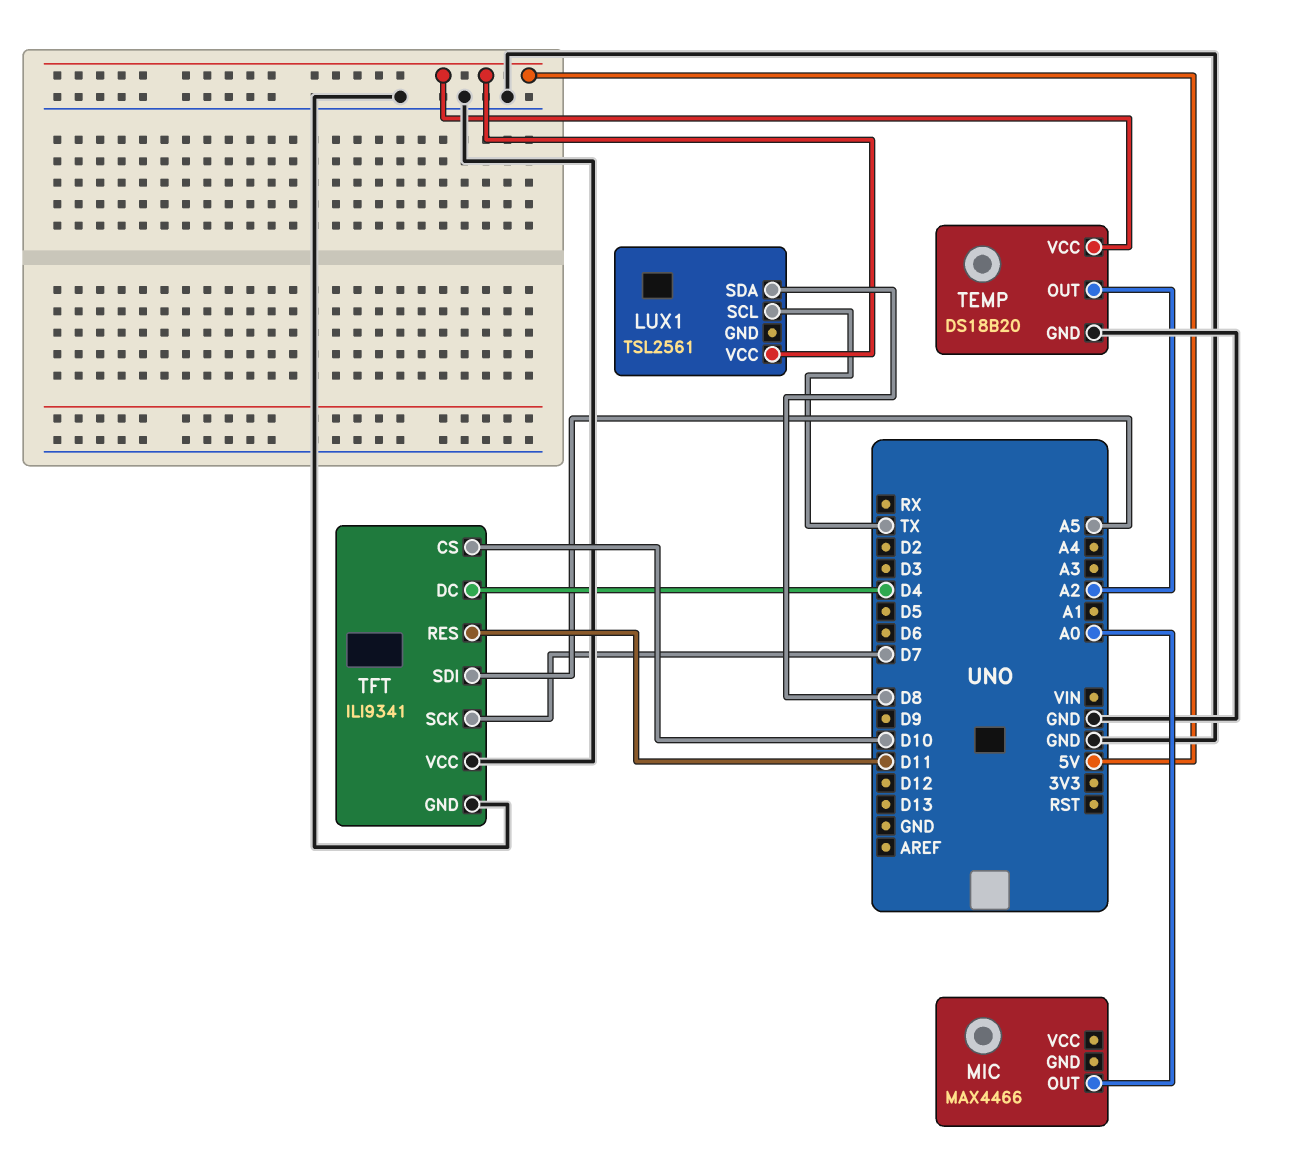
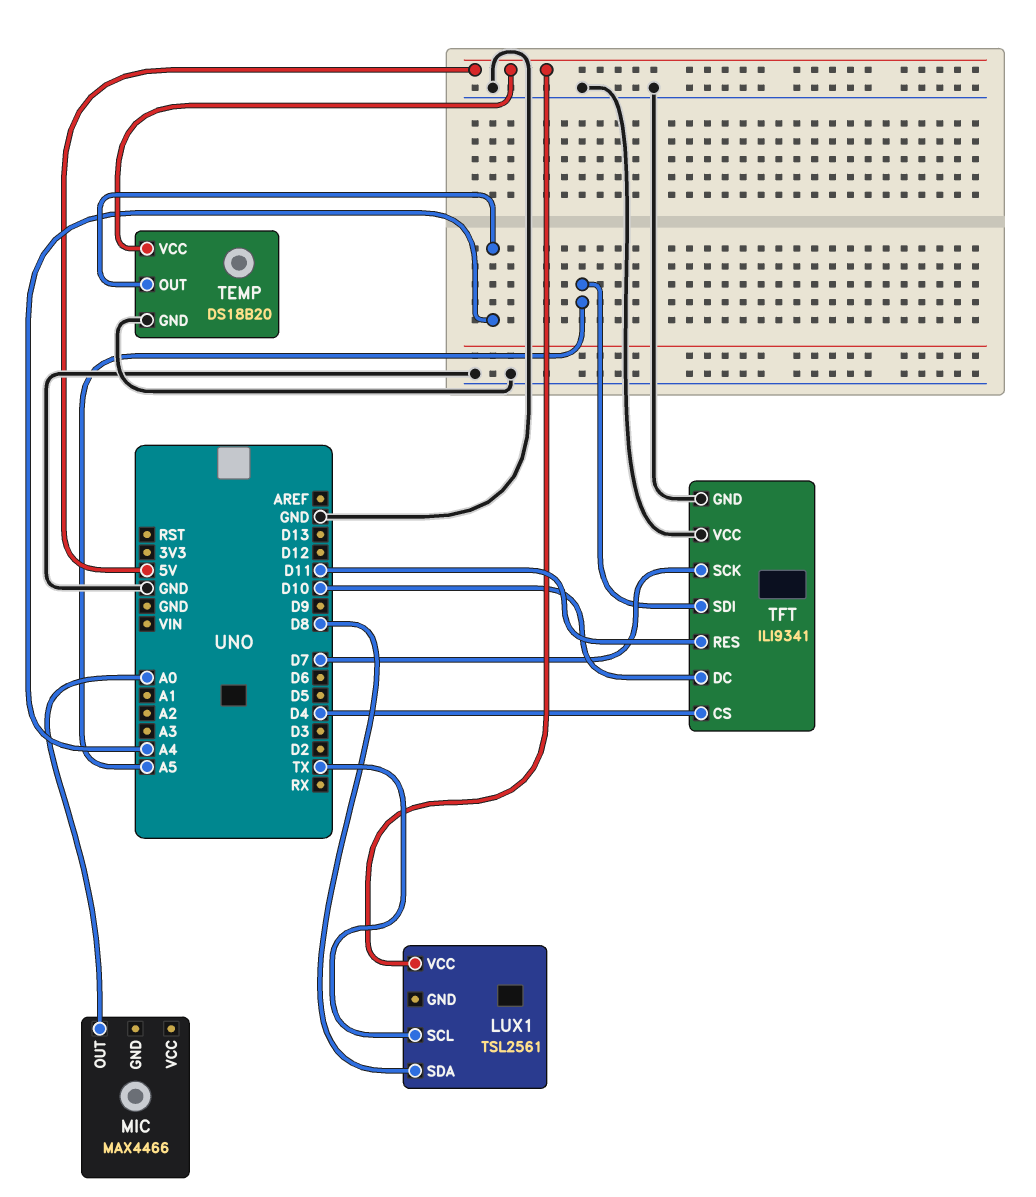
TEMP pin OUT: A2 -> A4
TFT pin CS: D10 -> D4
TFT pin DC: D4 -> D10

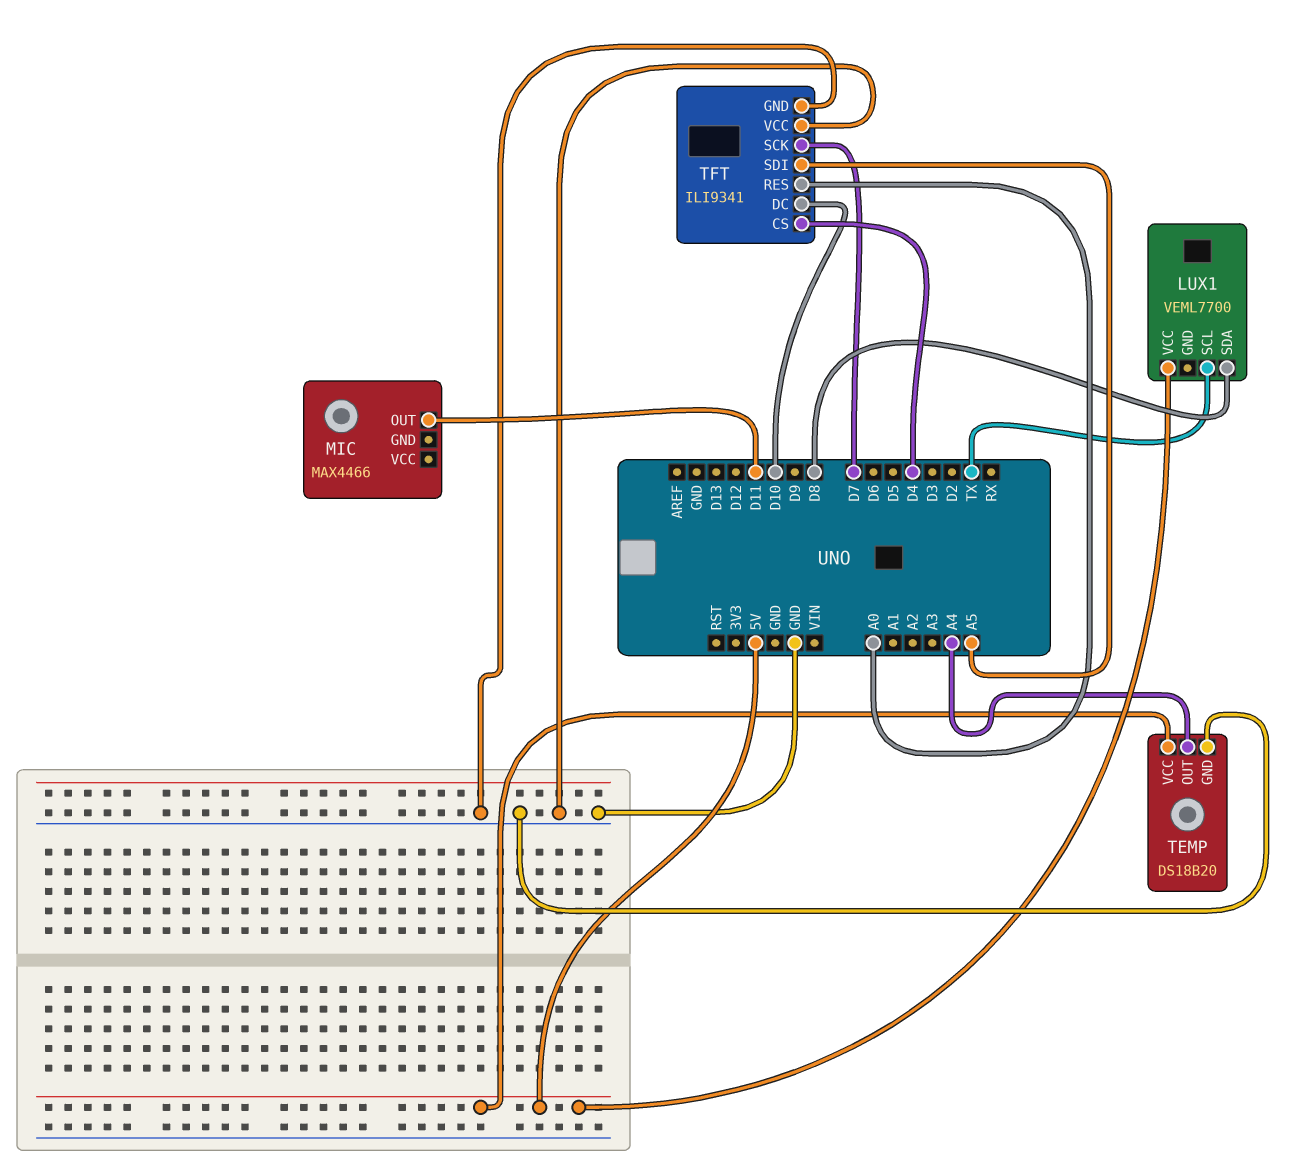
LUX1: TSL2561 -> VEML7700
MIC pin OUT: A0 -> D11
TFT pin RES: D11 -> A0

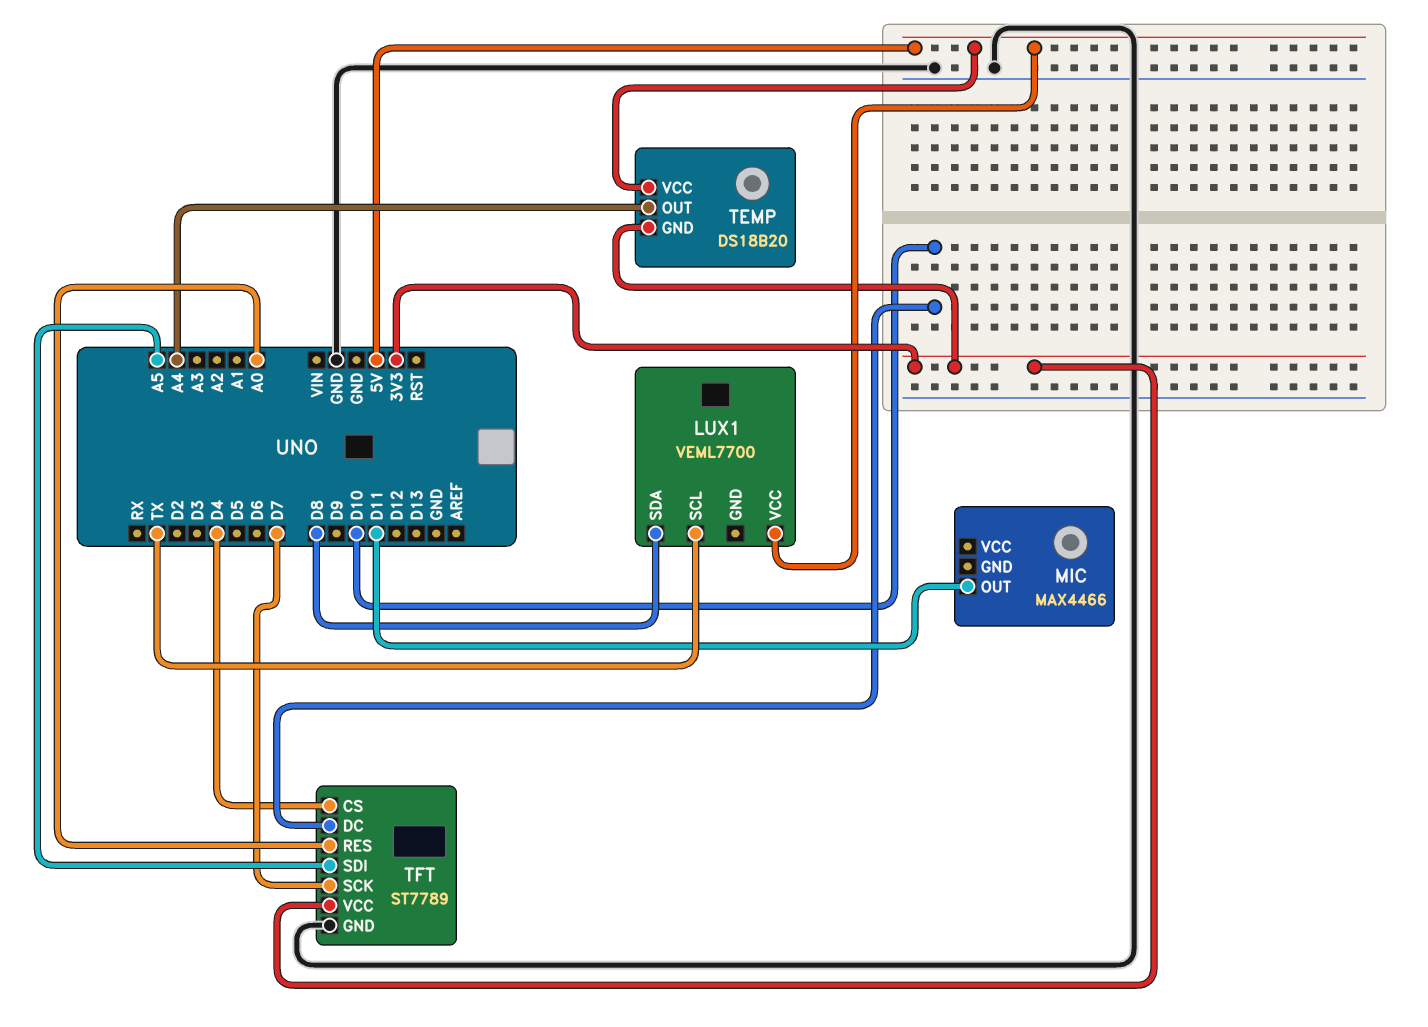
TEMP pin GND: GND -> 3V3
TFT: ILI9341 -> ST7789
TFT pin VCC: GND -> 3V3

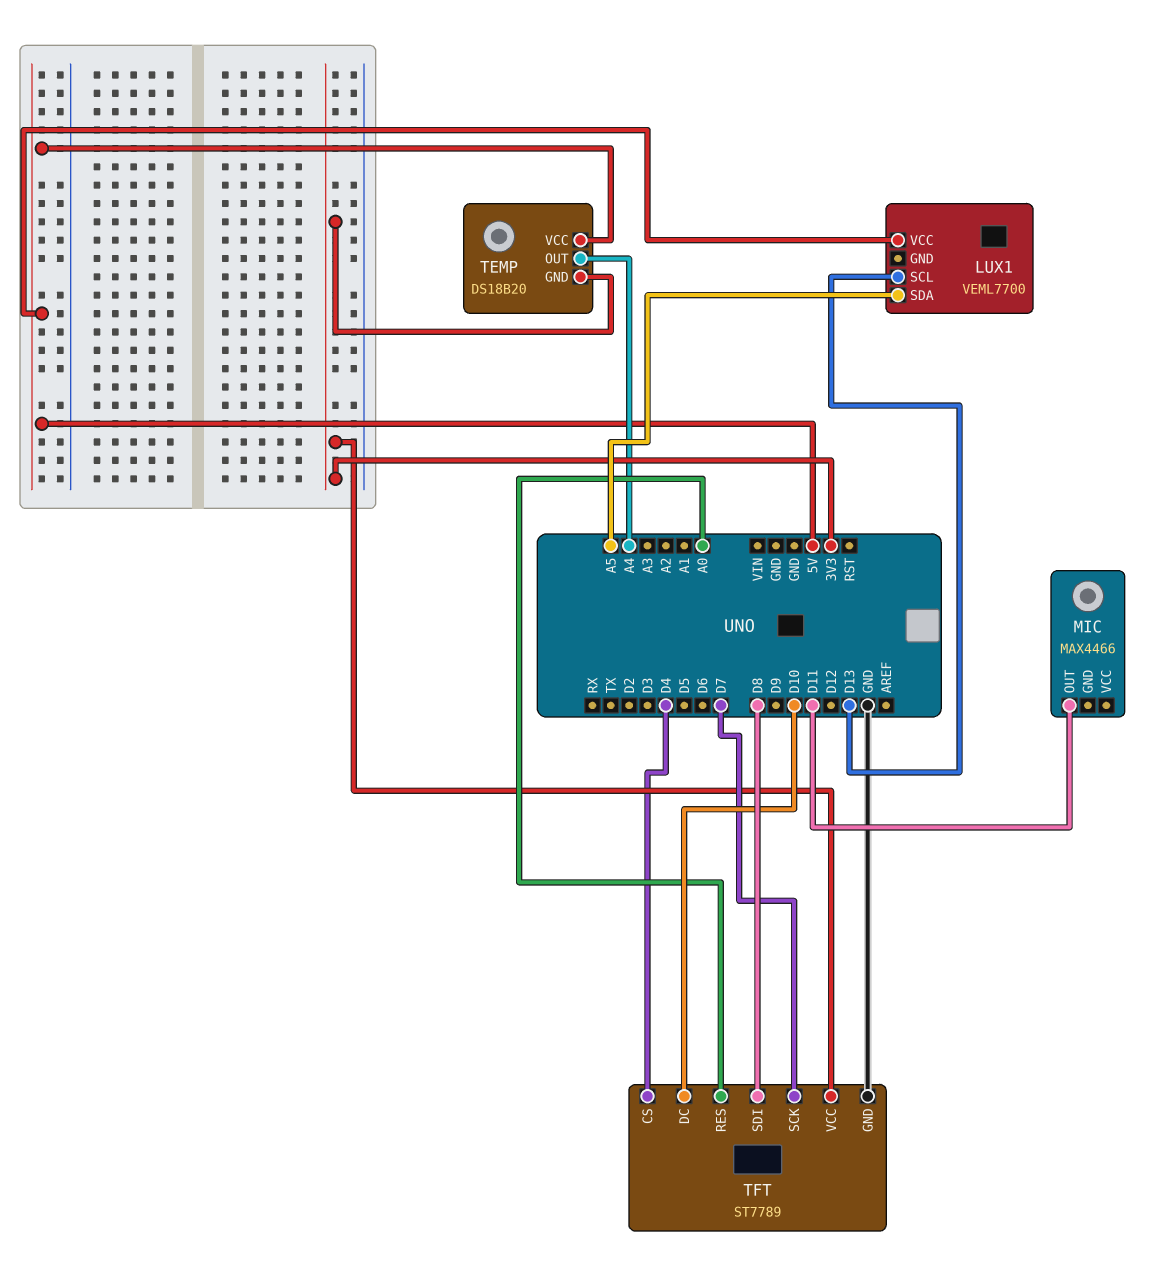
LUX1 pin SCL: TX -> D13
LUX1 pin SDA: D8 -> A5
TFT pin SDI: A5 -> D8

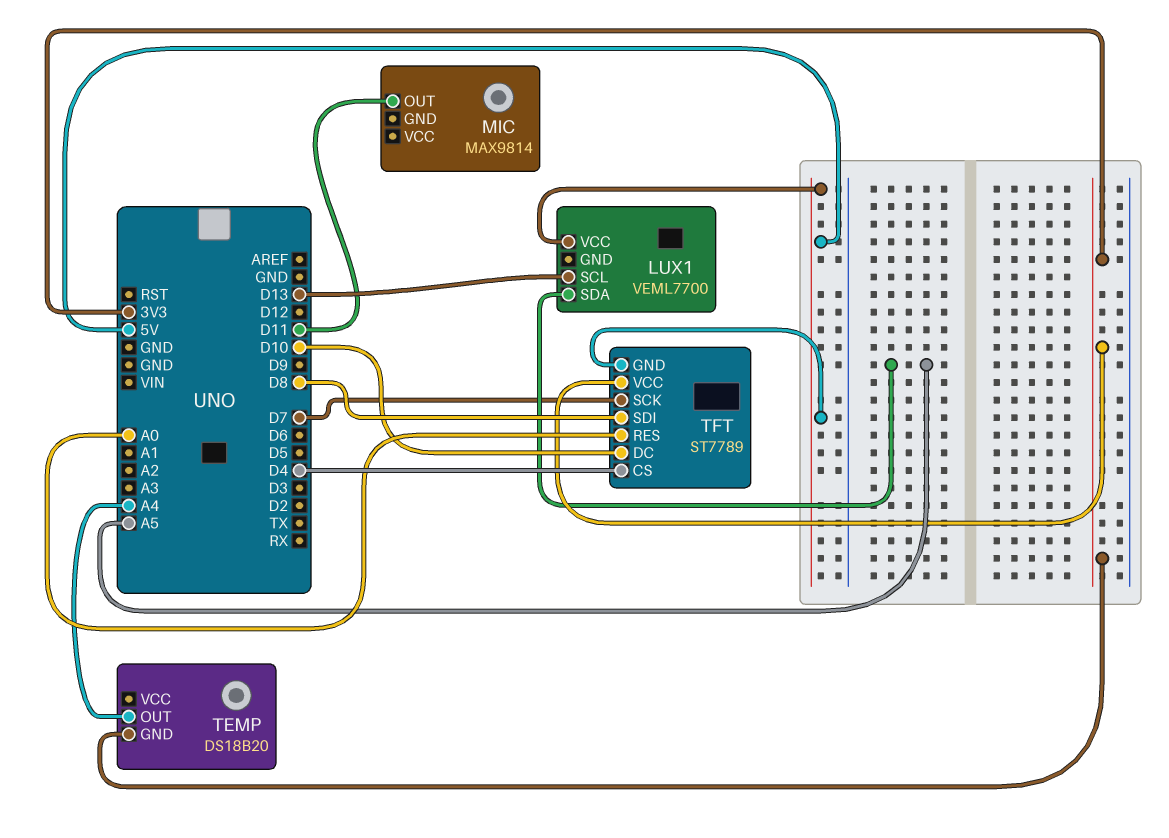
MIC: MAX4466 -> MAX9814
TEMP pin VCC: 5V -> none
TFT pin GND: GND -> 5V

